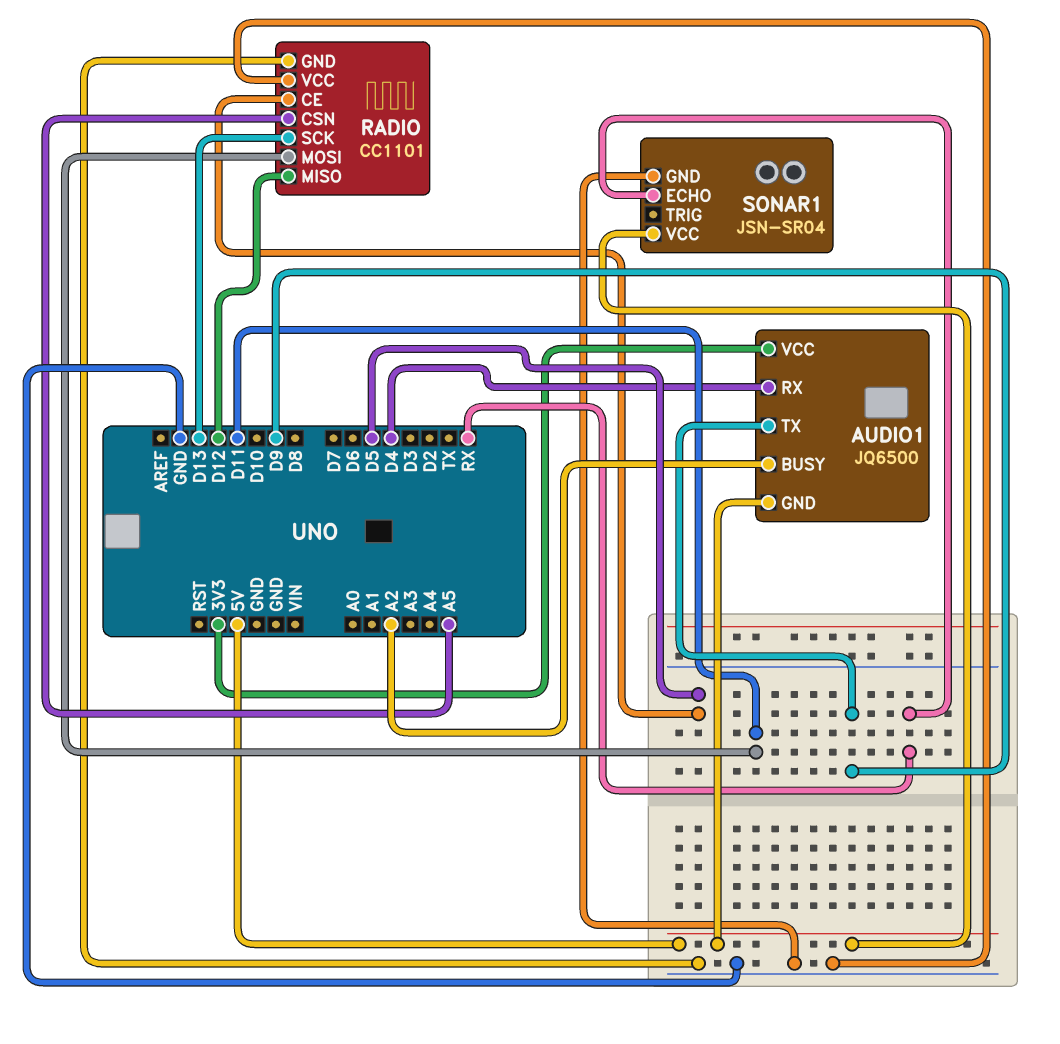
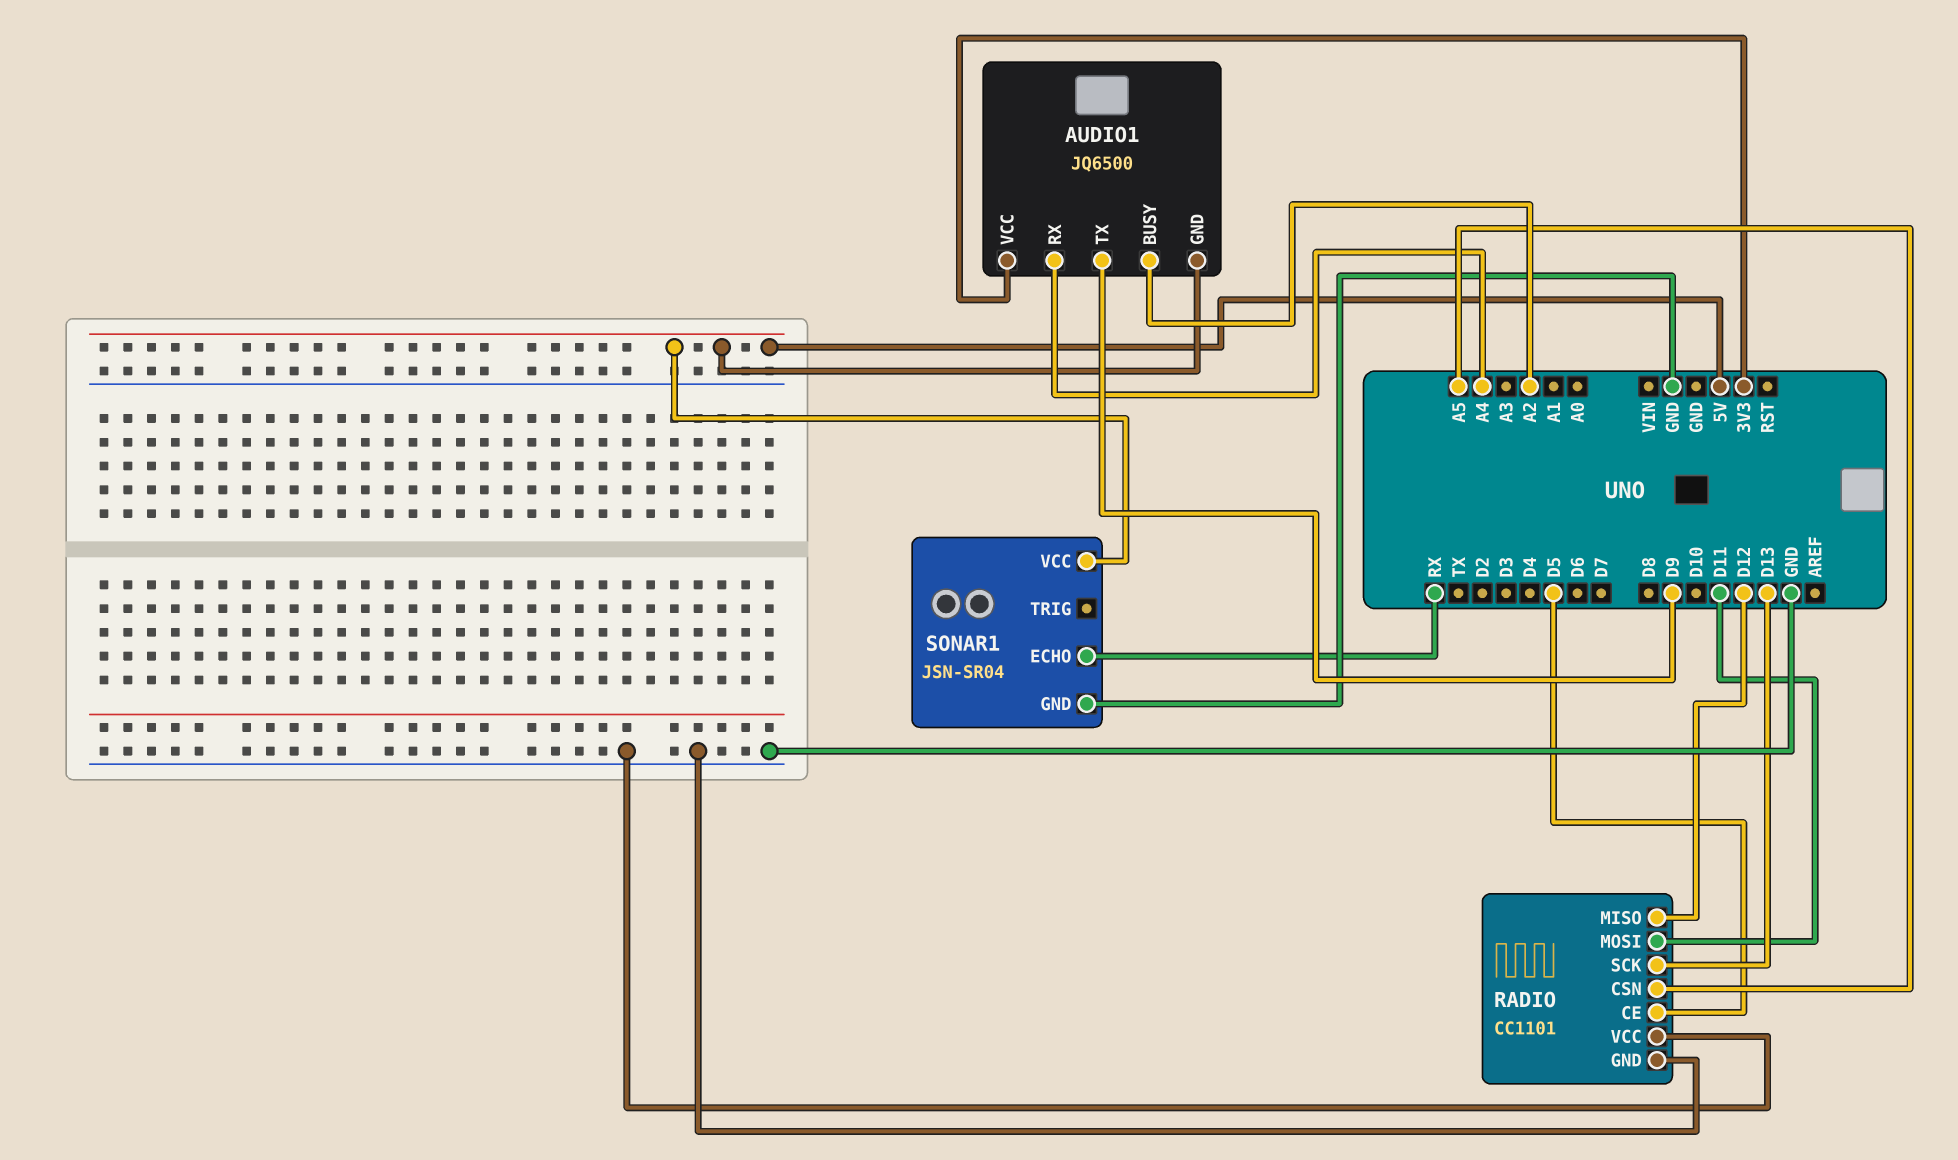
AUDIO1 pin RX: D4 -> A4

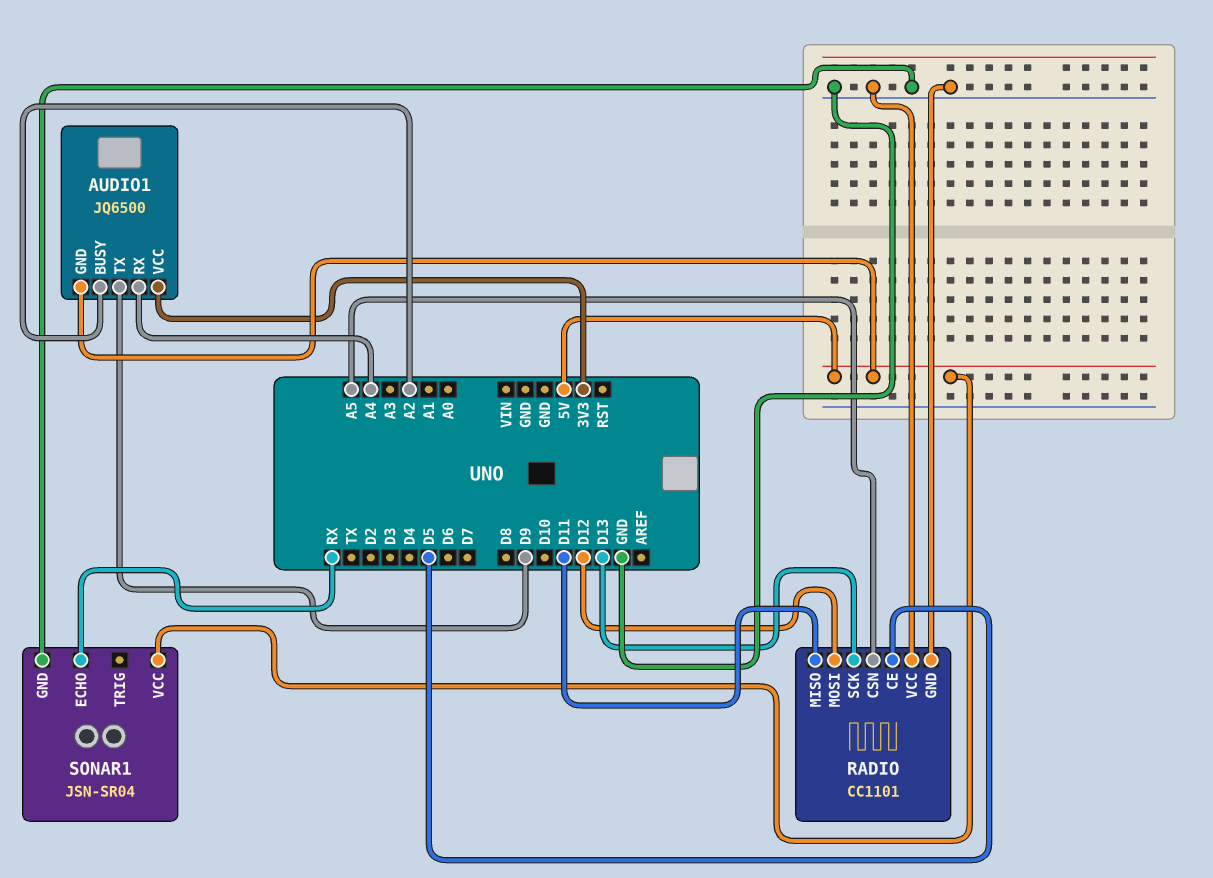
RADIO pin MISO: D12 -> D11
RADIO pin MOSI: D11 -> D12

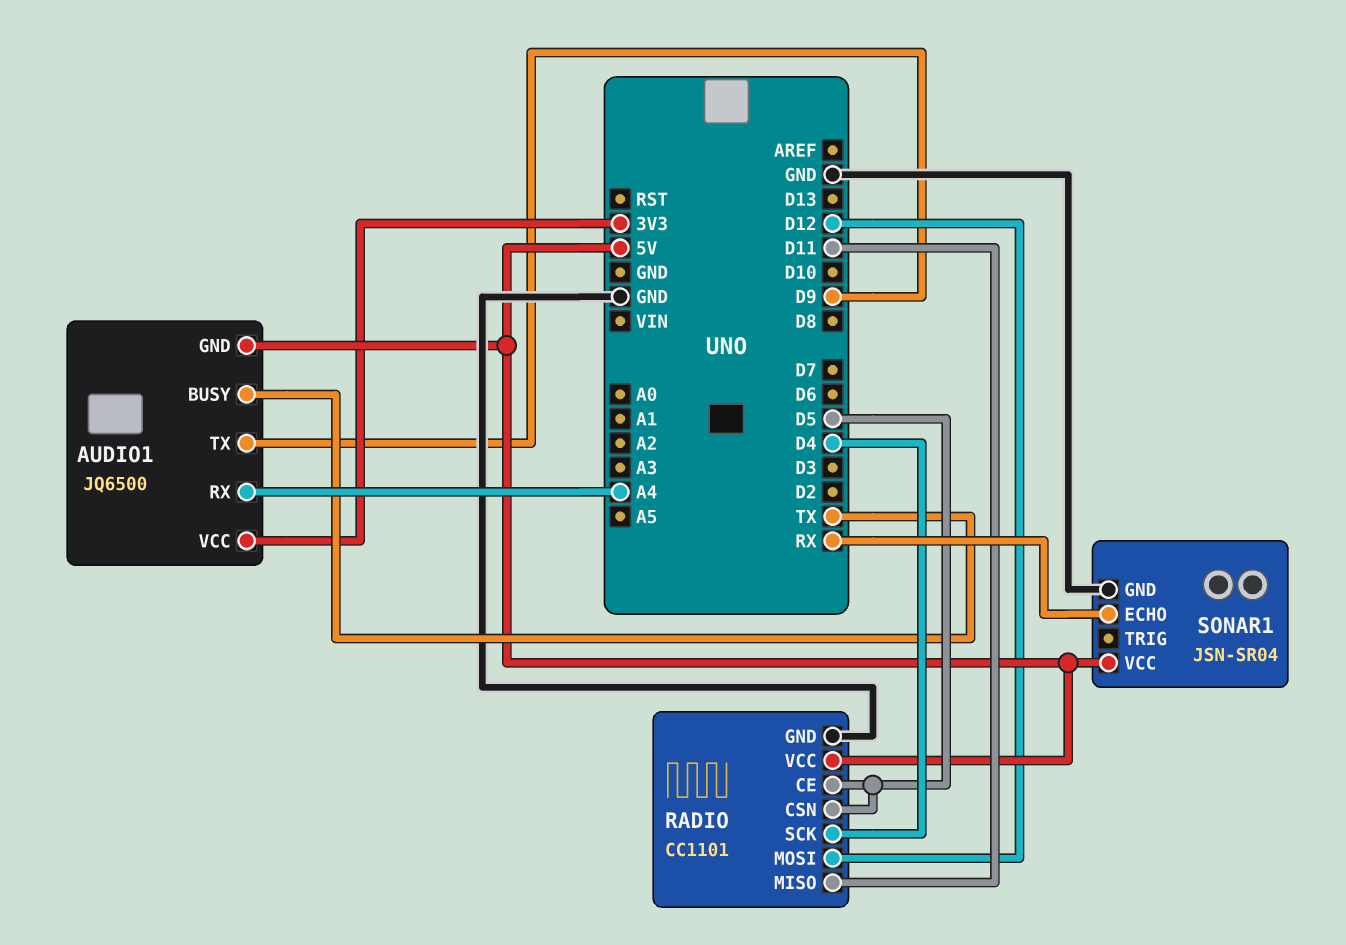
AUDIO1 pin BUSY: A2 -> TX
RADIO pin CSN: A5 -> D5
RADIO pin SCK: D13 -> D4
RADIO pin VCC: GND -> 5V

